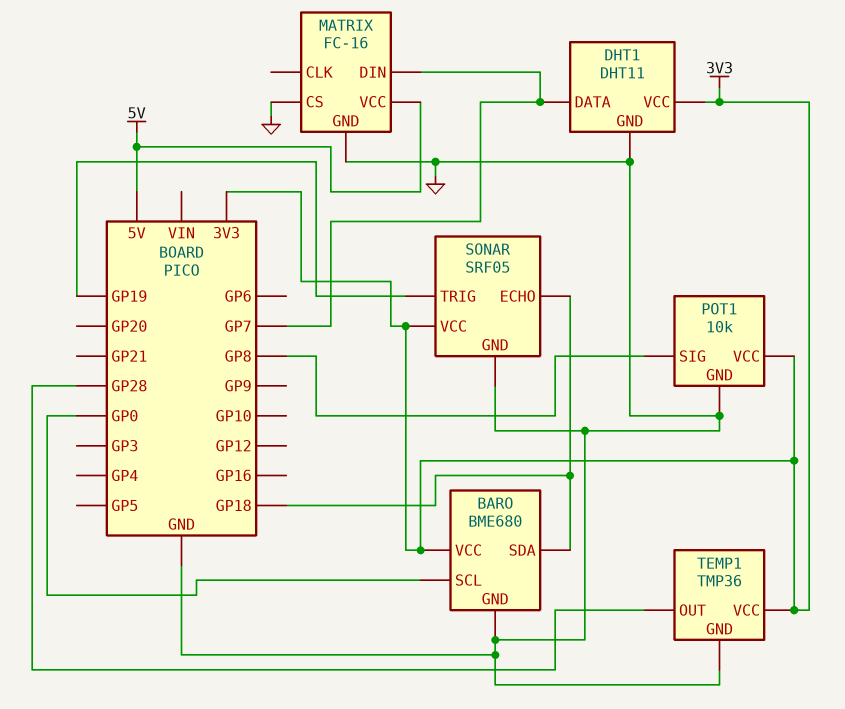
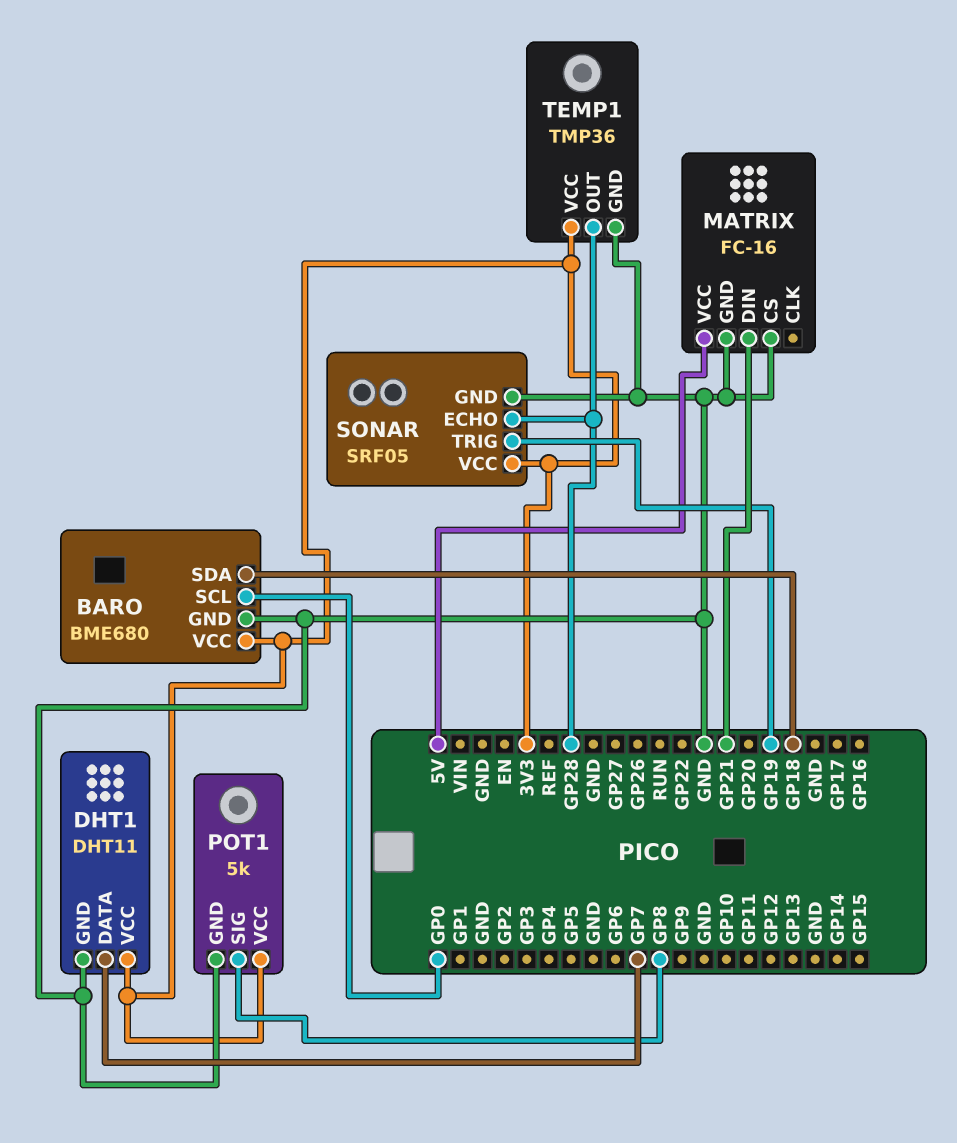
MATRIX pin DIN: GP7 -> GP21
POT1: 10k -> 5k
SONAR pin ECHO: GP18 -> GP28

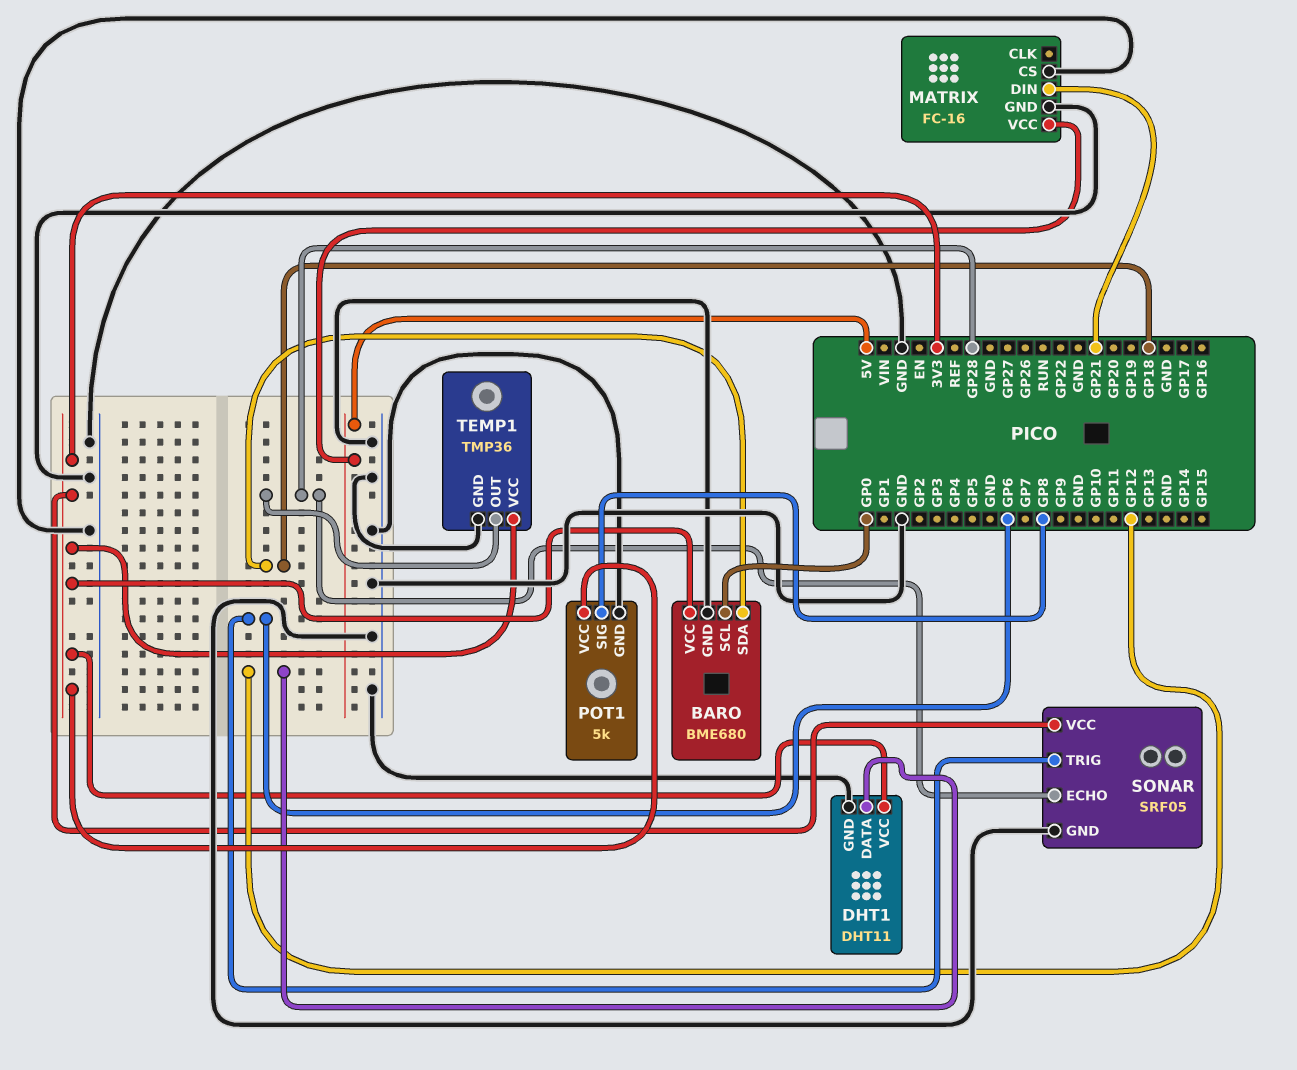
DHT1 pin DATA: GP7 -> GP12
SONAR pin TRIG: GP19 -> GP6

